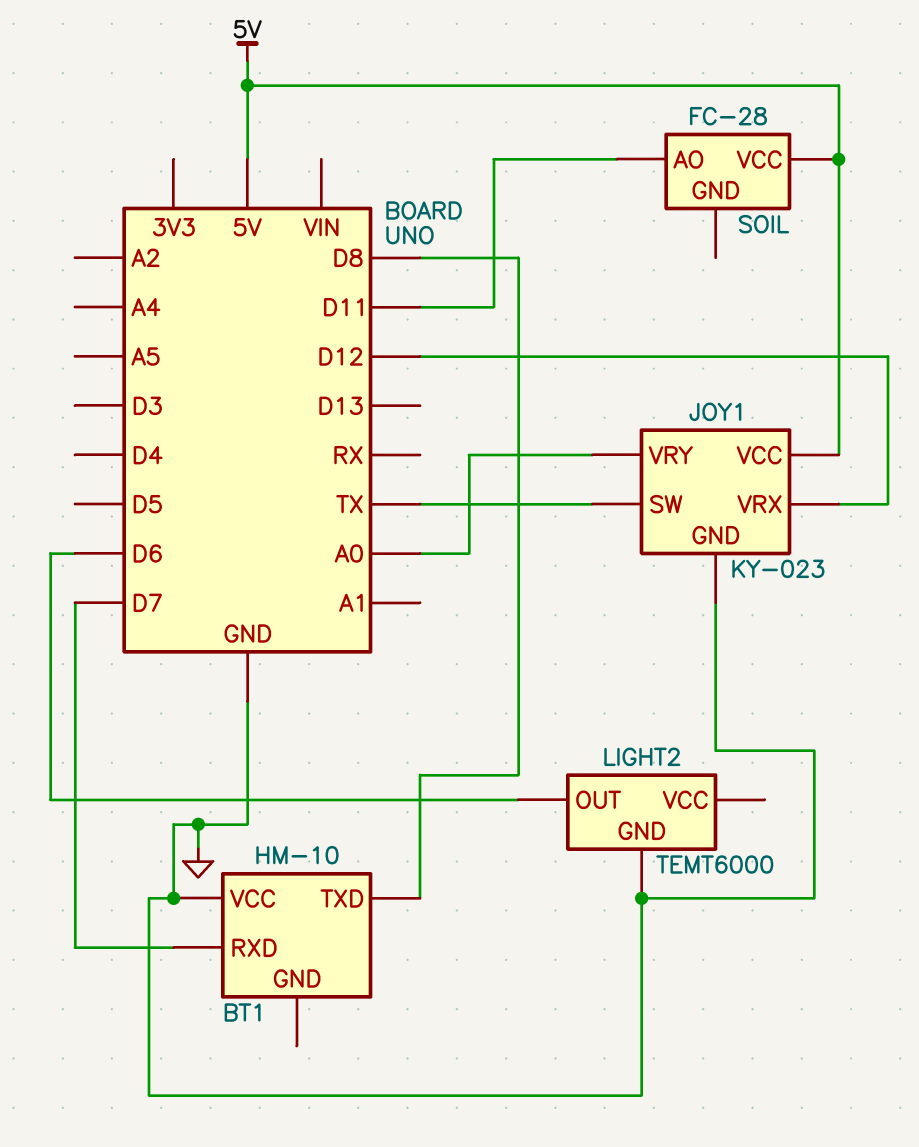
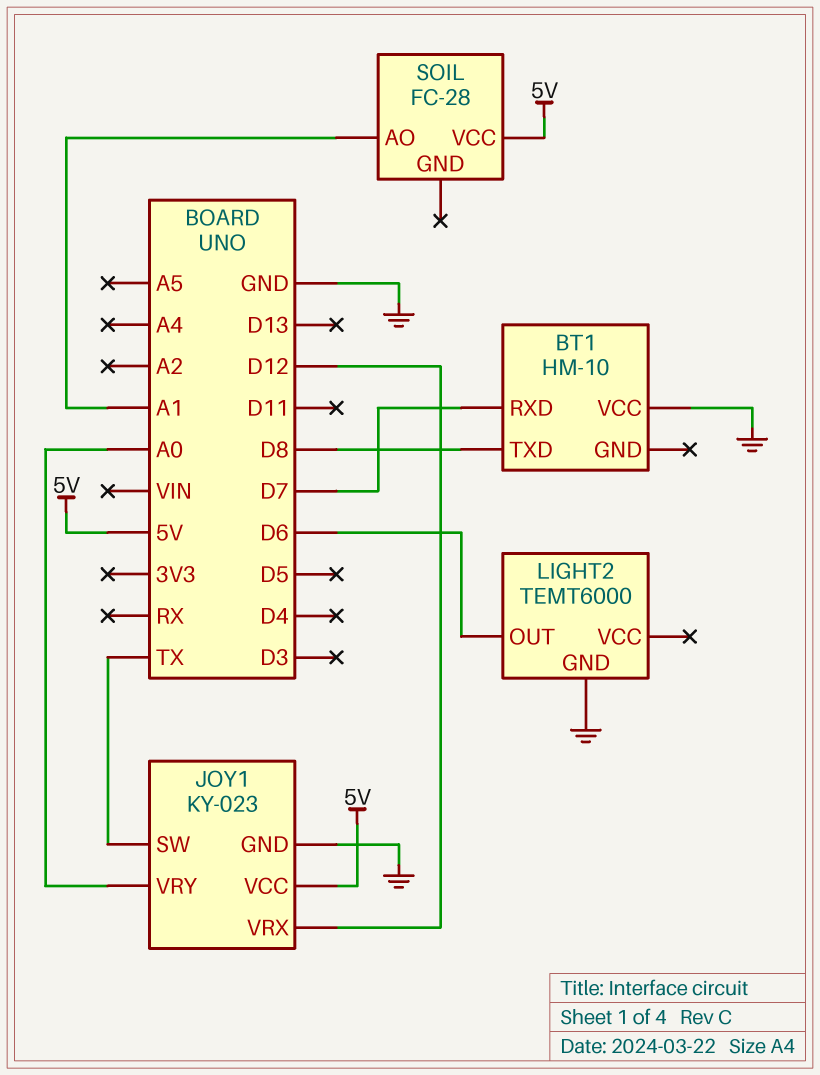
SOIL pin AO: D11 -> A1

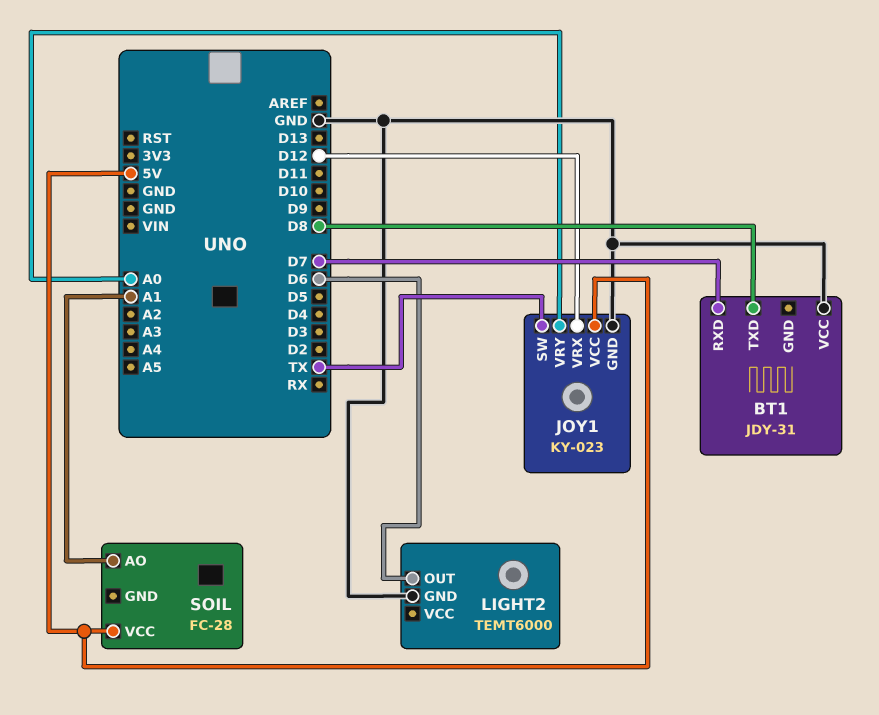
BT1: HM-10 -> JDY-31

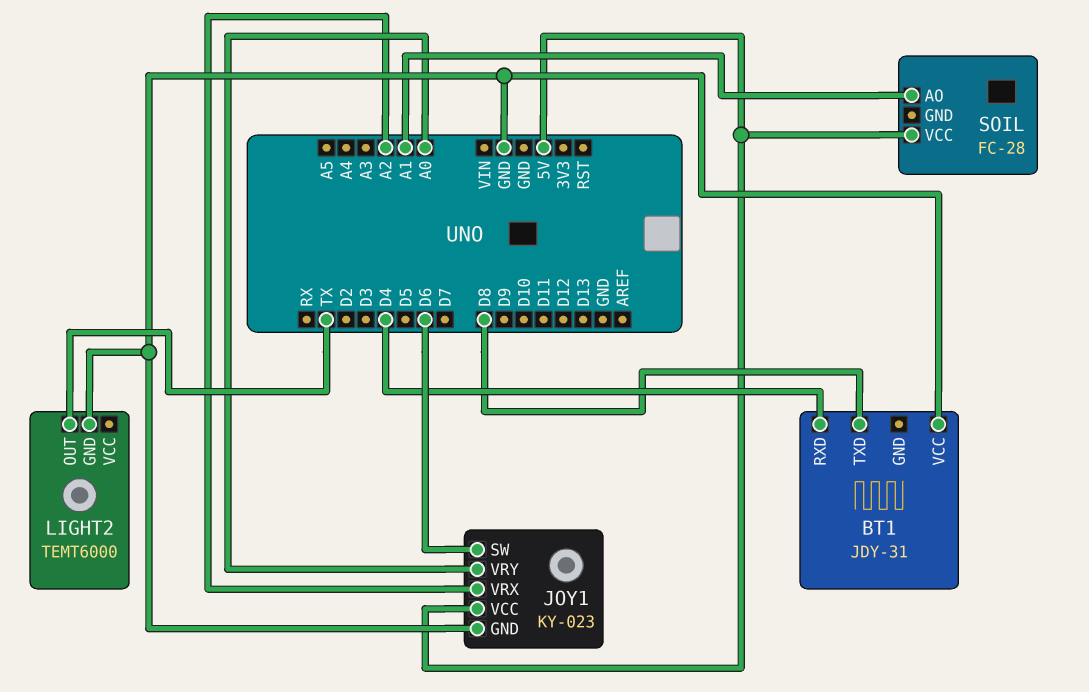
BT1 pin RXD: D7 -> D4
JOY1 pin SW: TX -> D6
JOY1 pin VRX: D12 -> A2
LIGHT2 pin OUT: D6 -> TX

